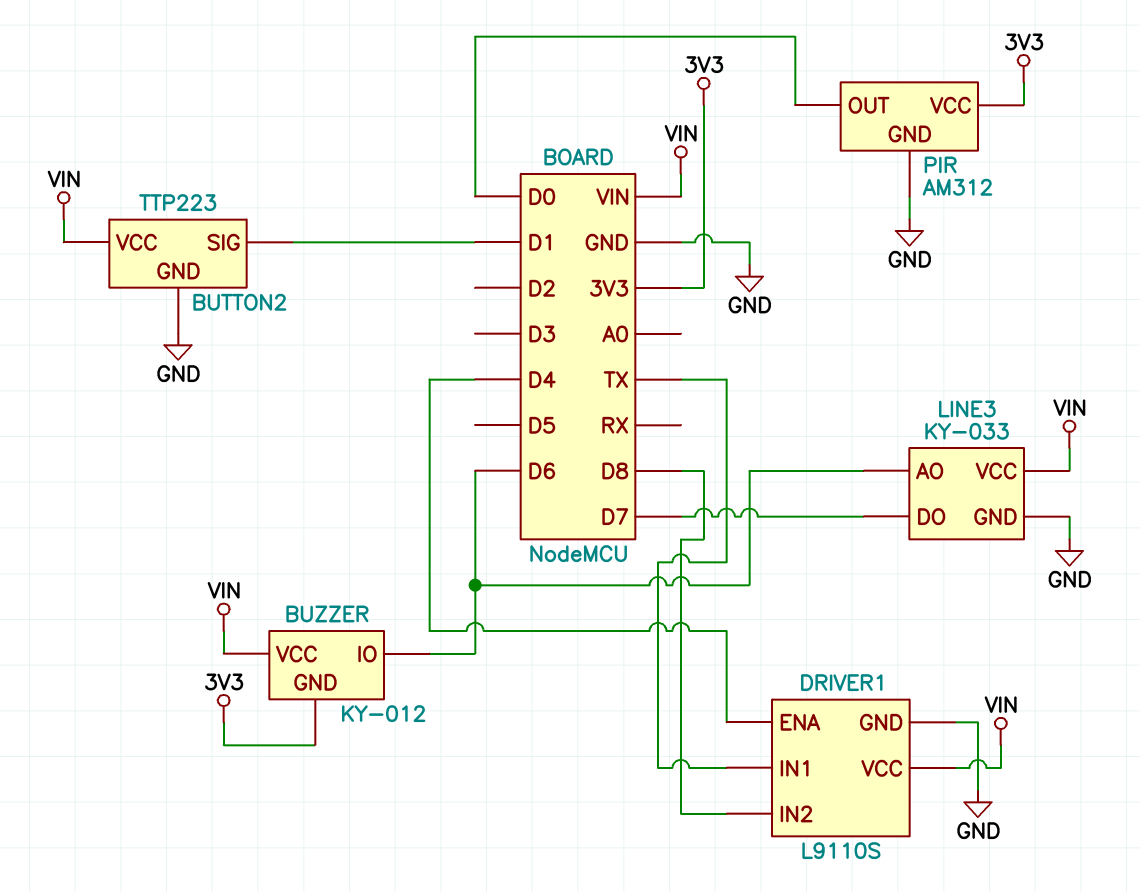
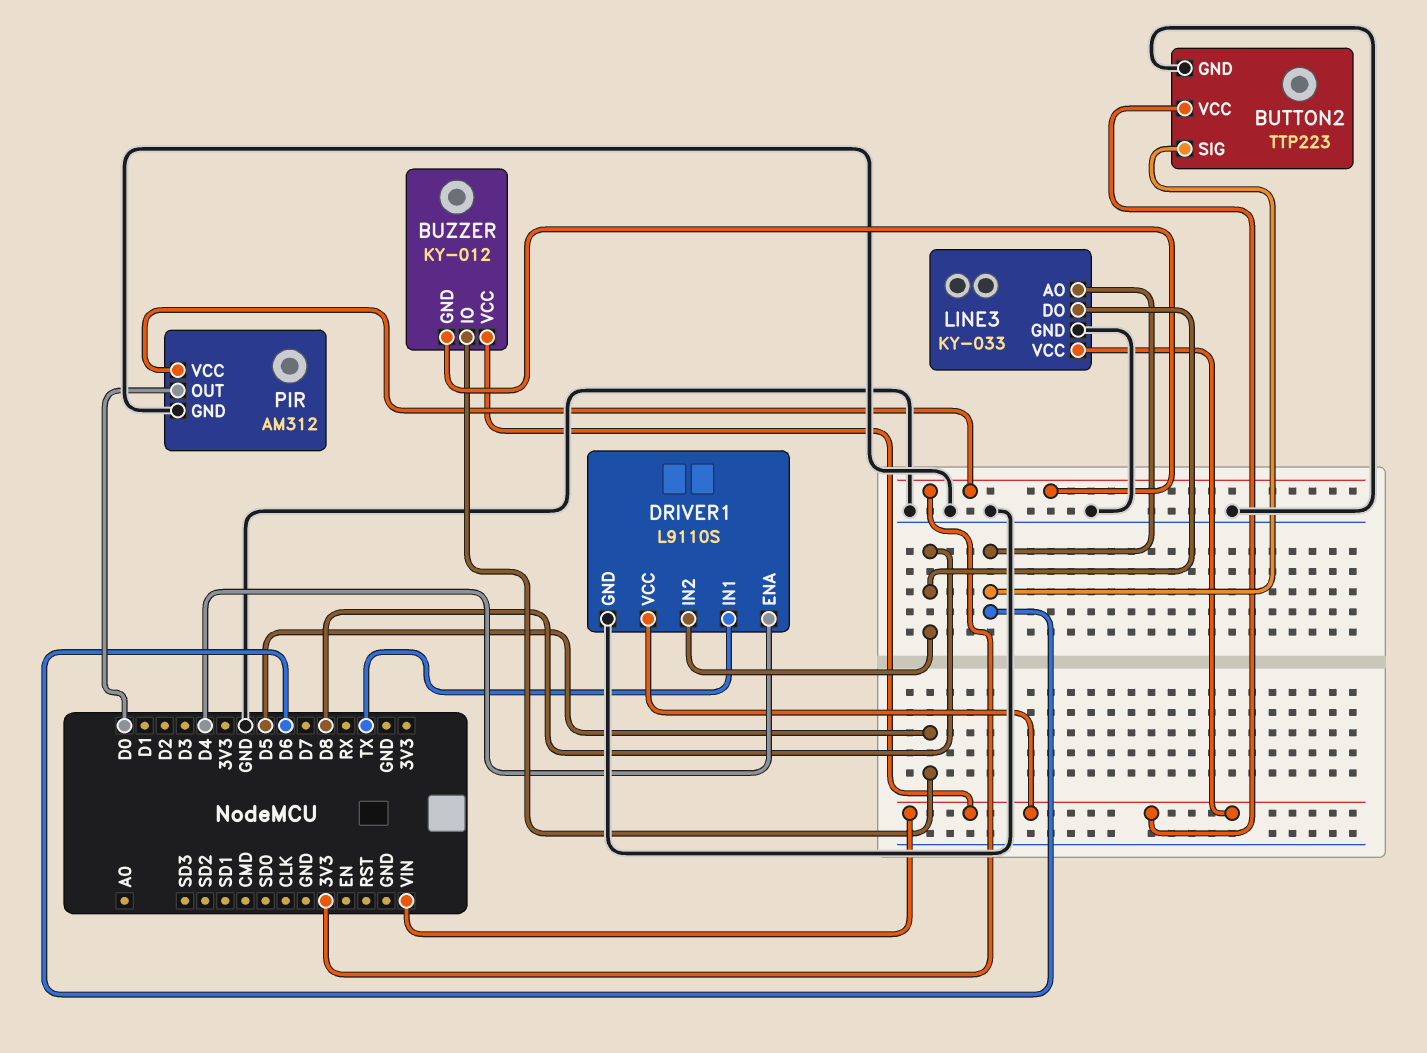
BUTTON2 pin SIG: D1 -> D6
BUZZER pin IO: D6 -> D5
LINE3 pin DO: D7 -> D8

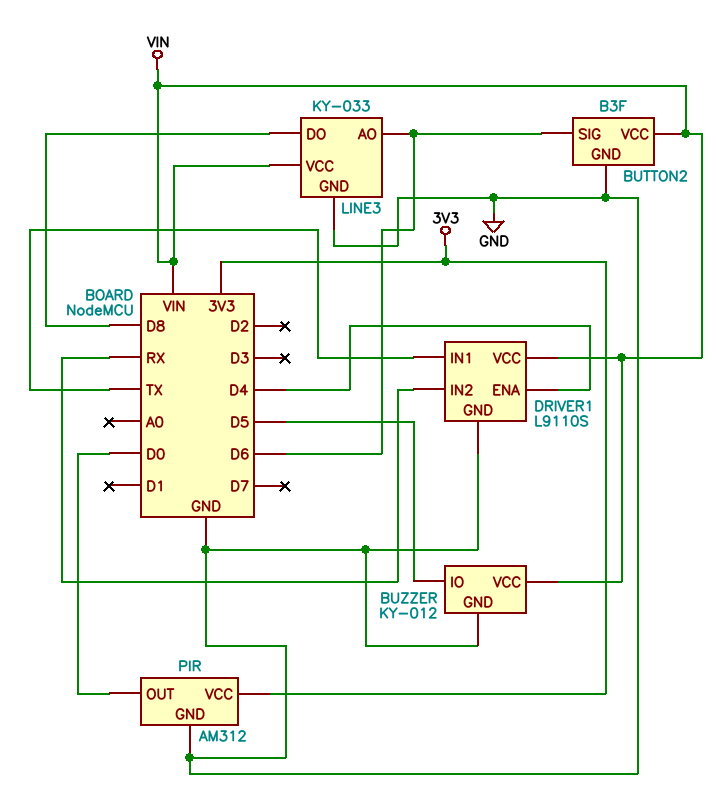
BUTTON2: TTP223 -> B3F
BUZZER pin GND: 3V3 -> GND
DRIVER1 pin IN2: D8 -> RX

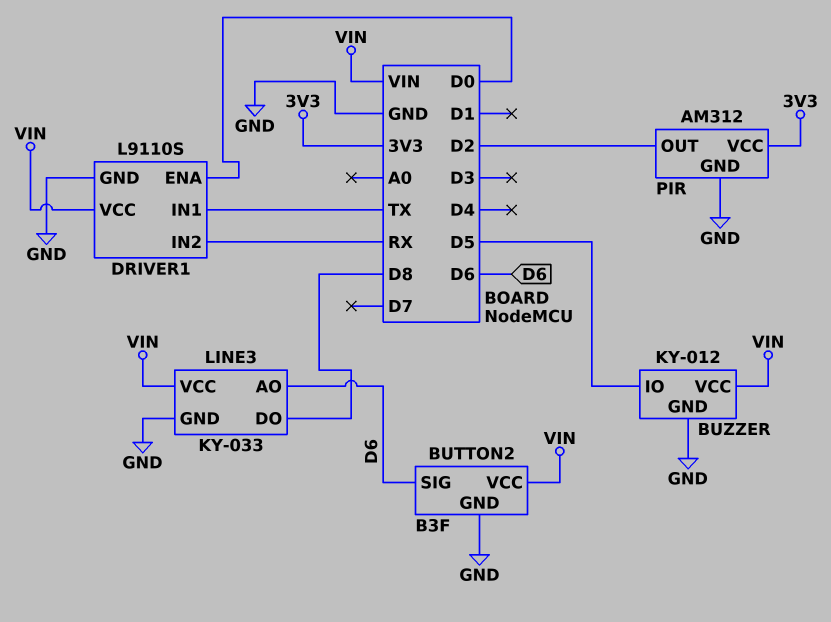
DRIVER1 pin ENA: D4 -> D0
PIR pin OUT: D0 -> D2

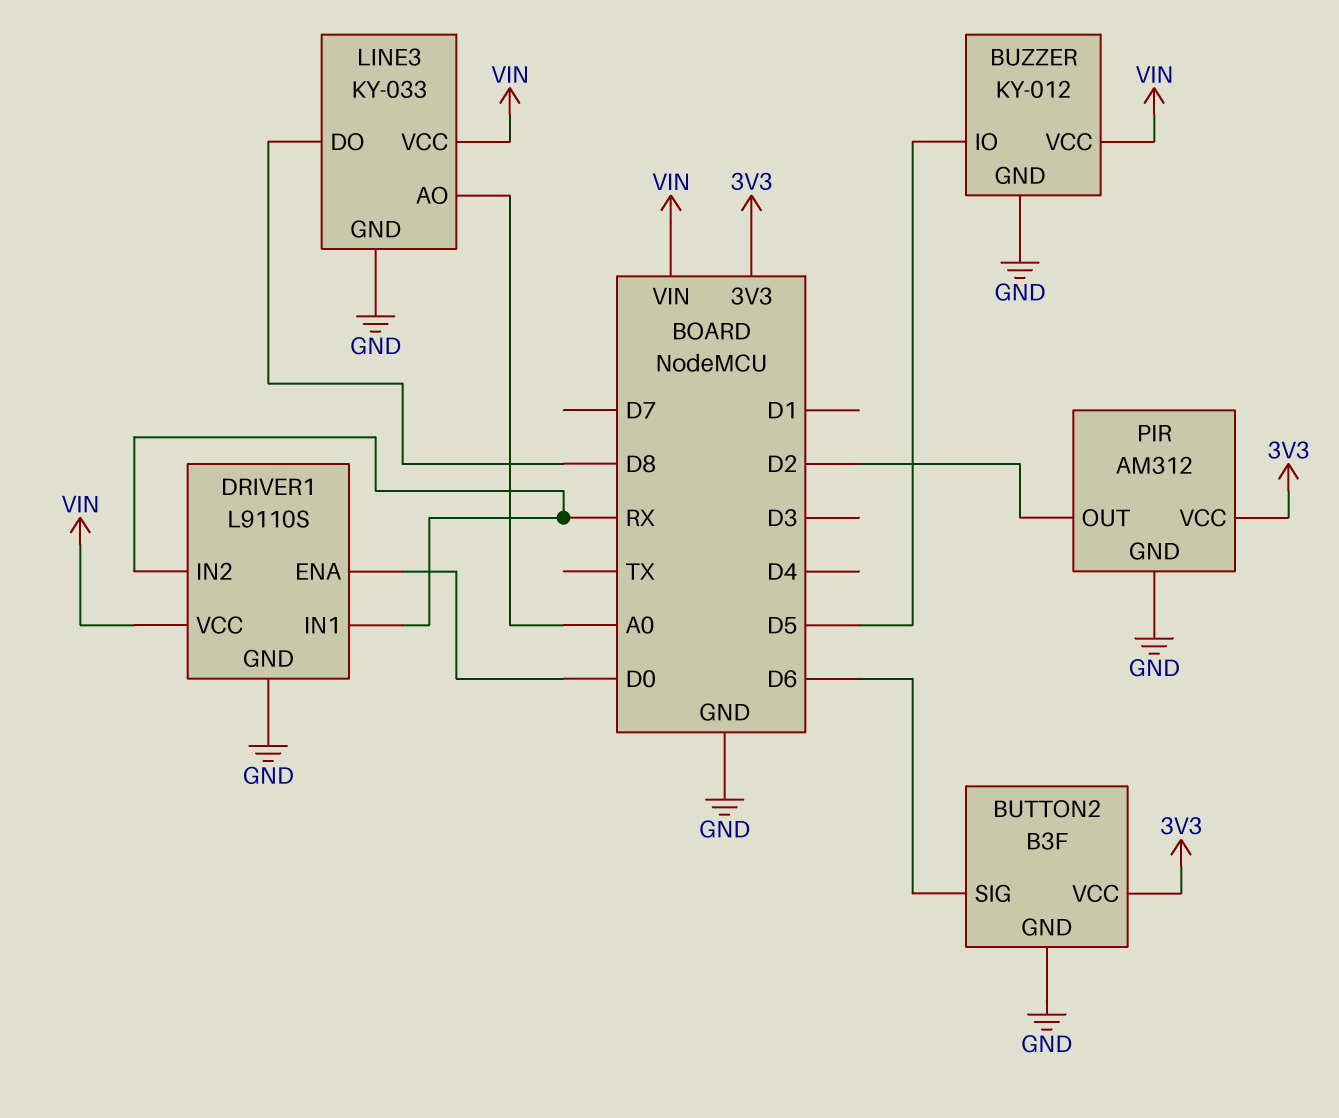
BUTTON2 pin VCC: VIN -> 3V3
DRIVER1 pin IN1: TX -> RX
LINE3 pin AO: D6 -> A0

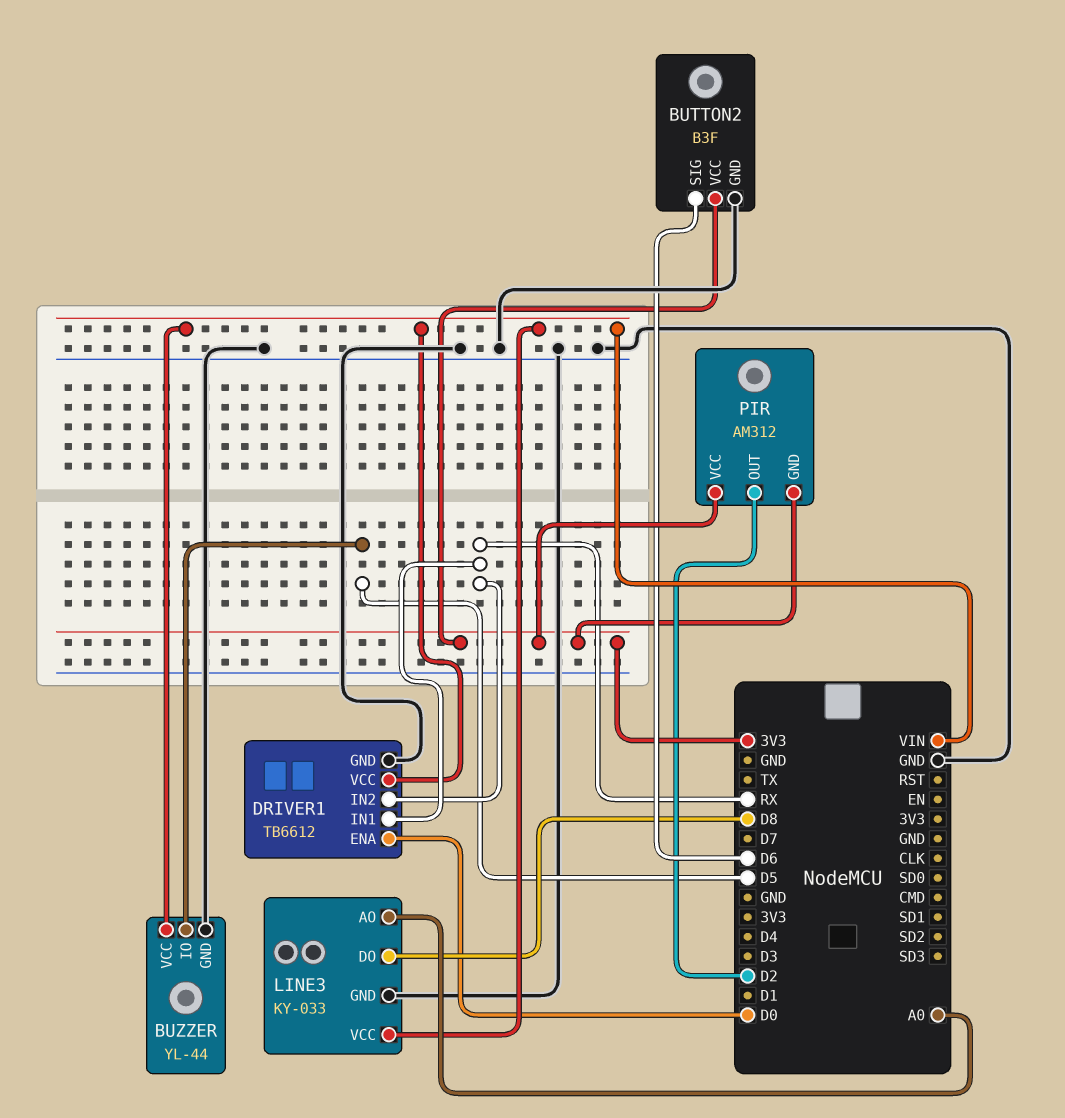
BUZZER: KY-012 -> YL-44
DRIVER1: L9110S -> TB6612
PIR pin GND: GND -> 3V3

